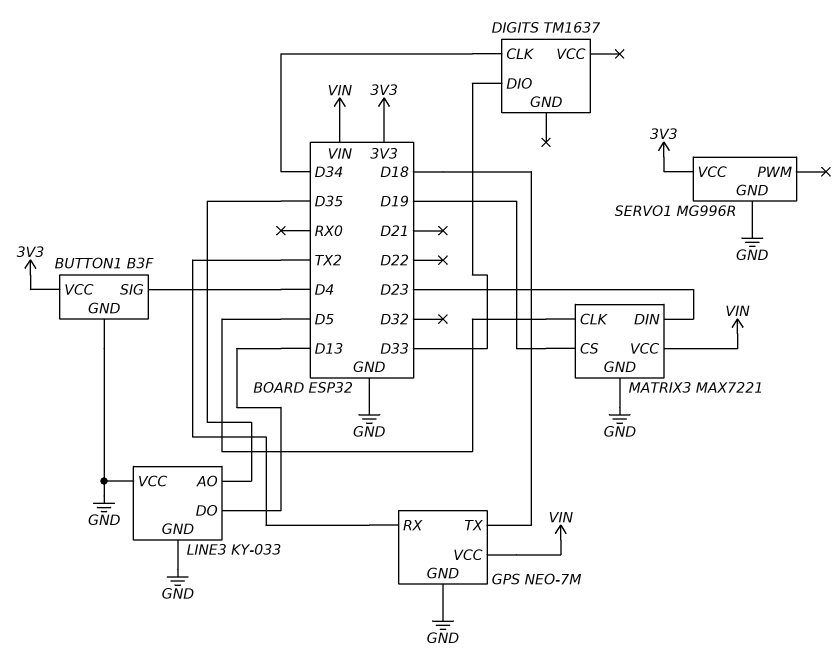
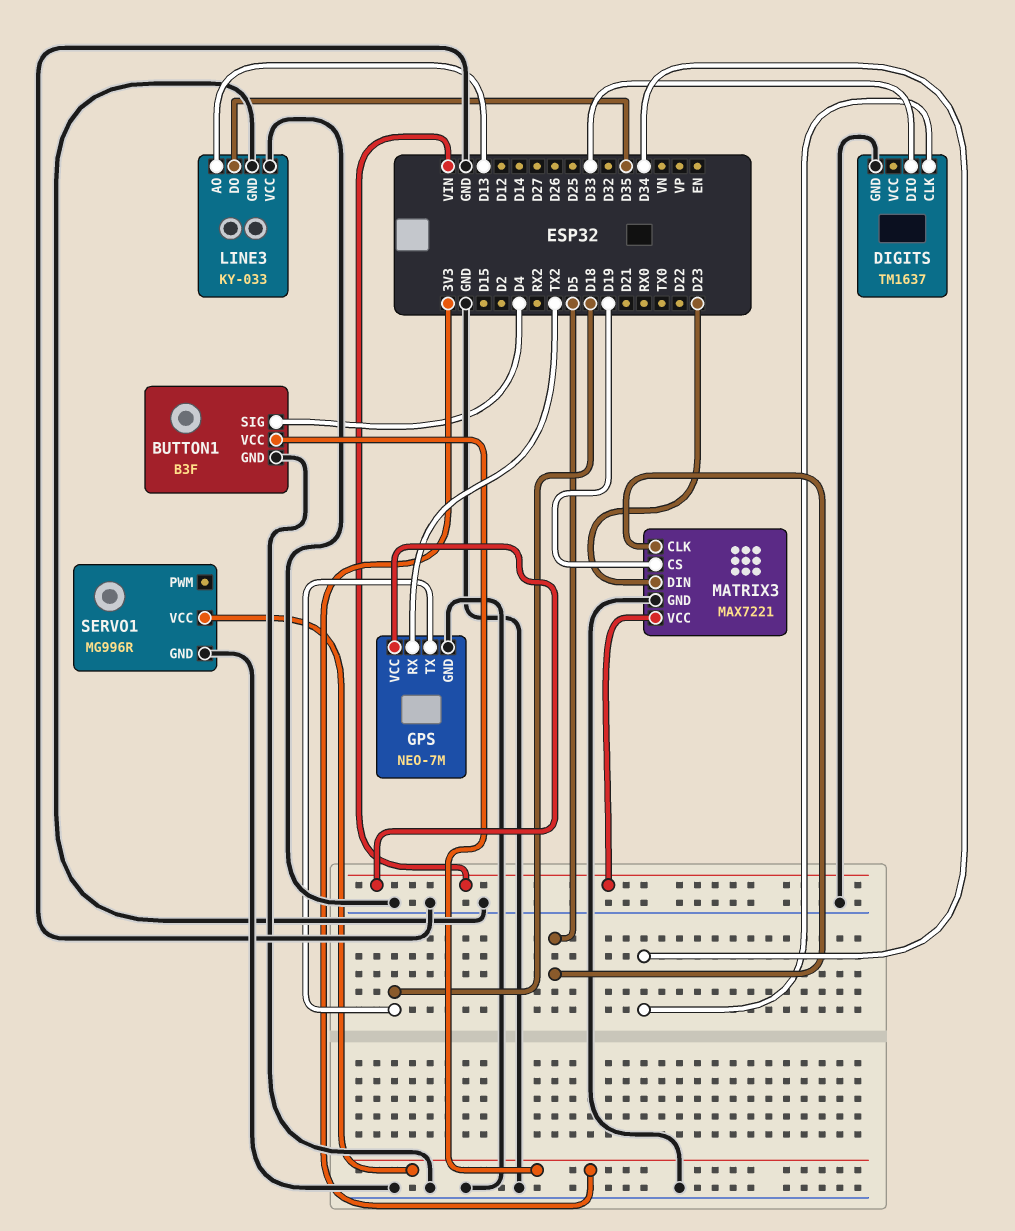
DIGITS pin GND: none -> GND
LINE3 pin AO: D35 -> D13
LINE3 pin DO: D13 -> D35

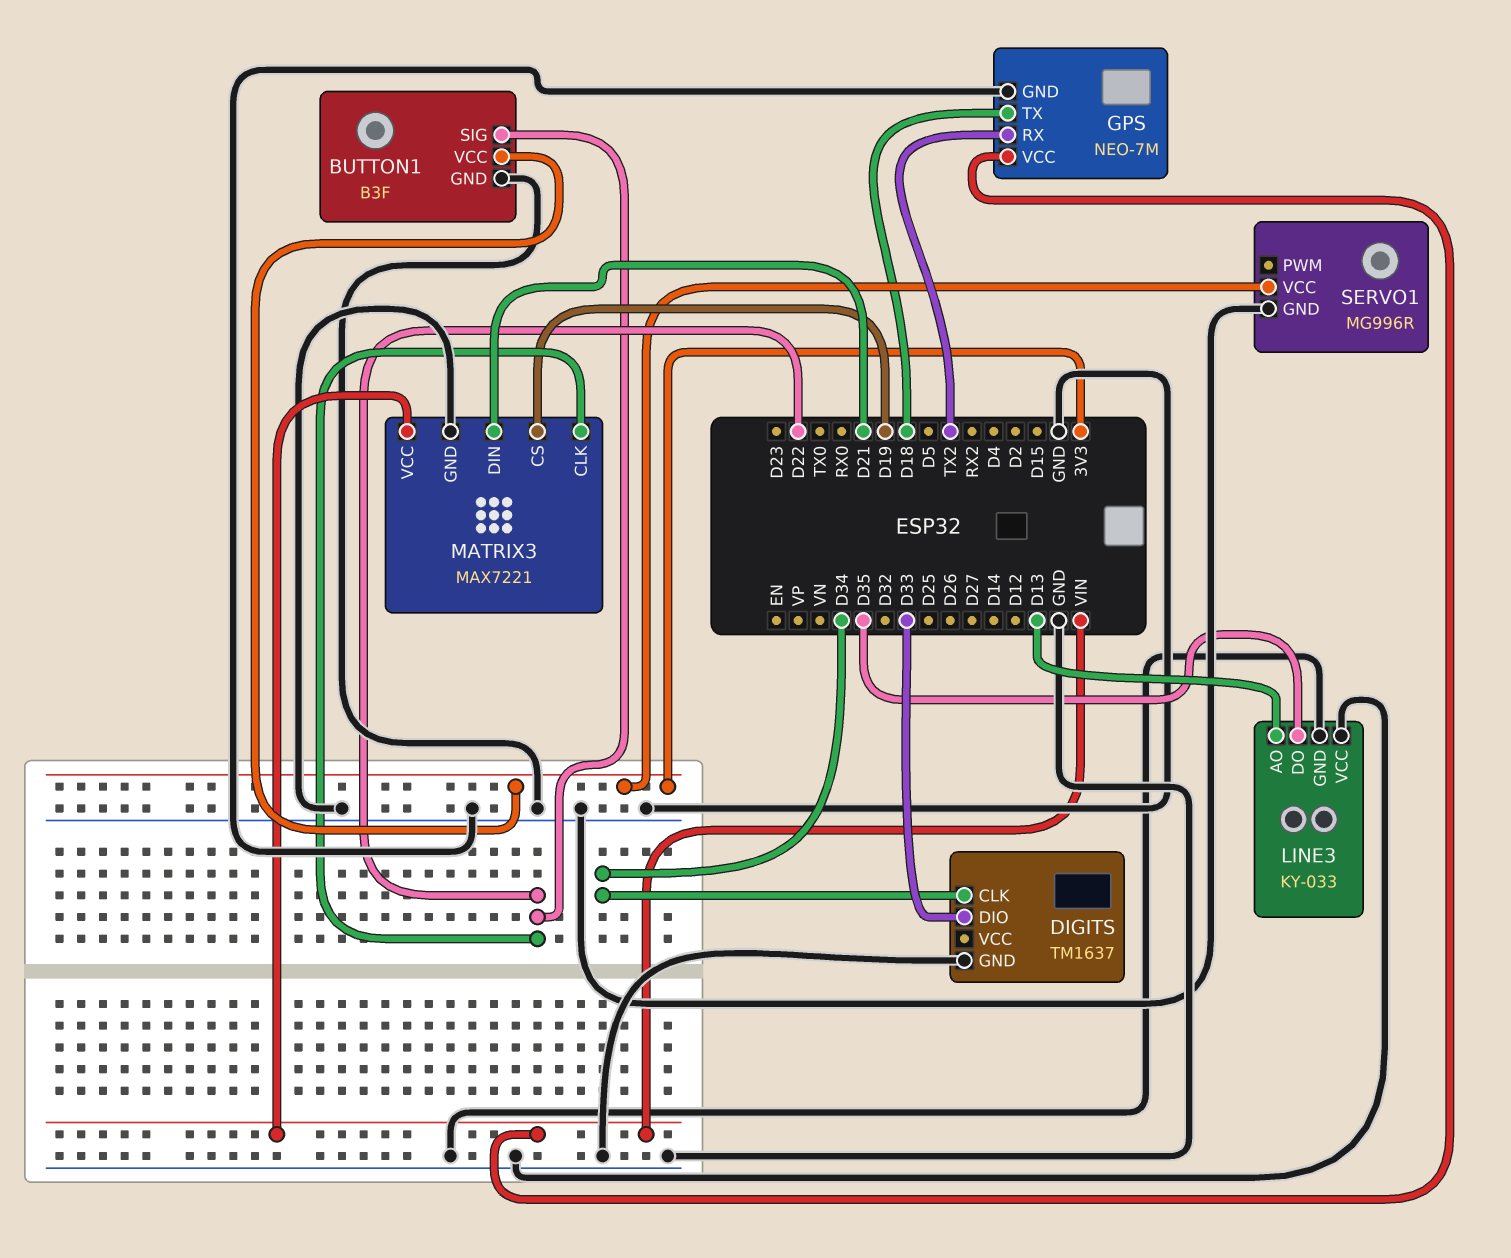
BUTTON1 pin SIG: D4 -> D22
MATRIX3 pin CLK: D5 -> D22
MATRIX3 pin DIN: D23 -> D21

